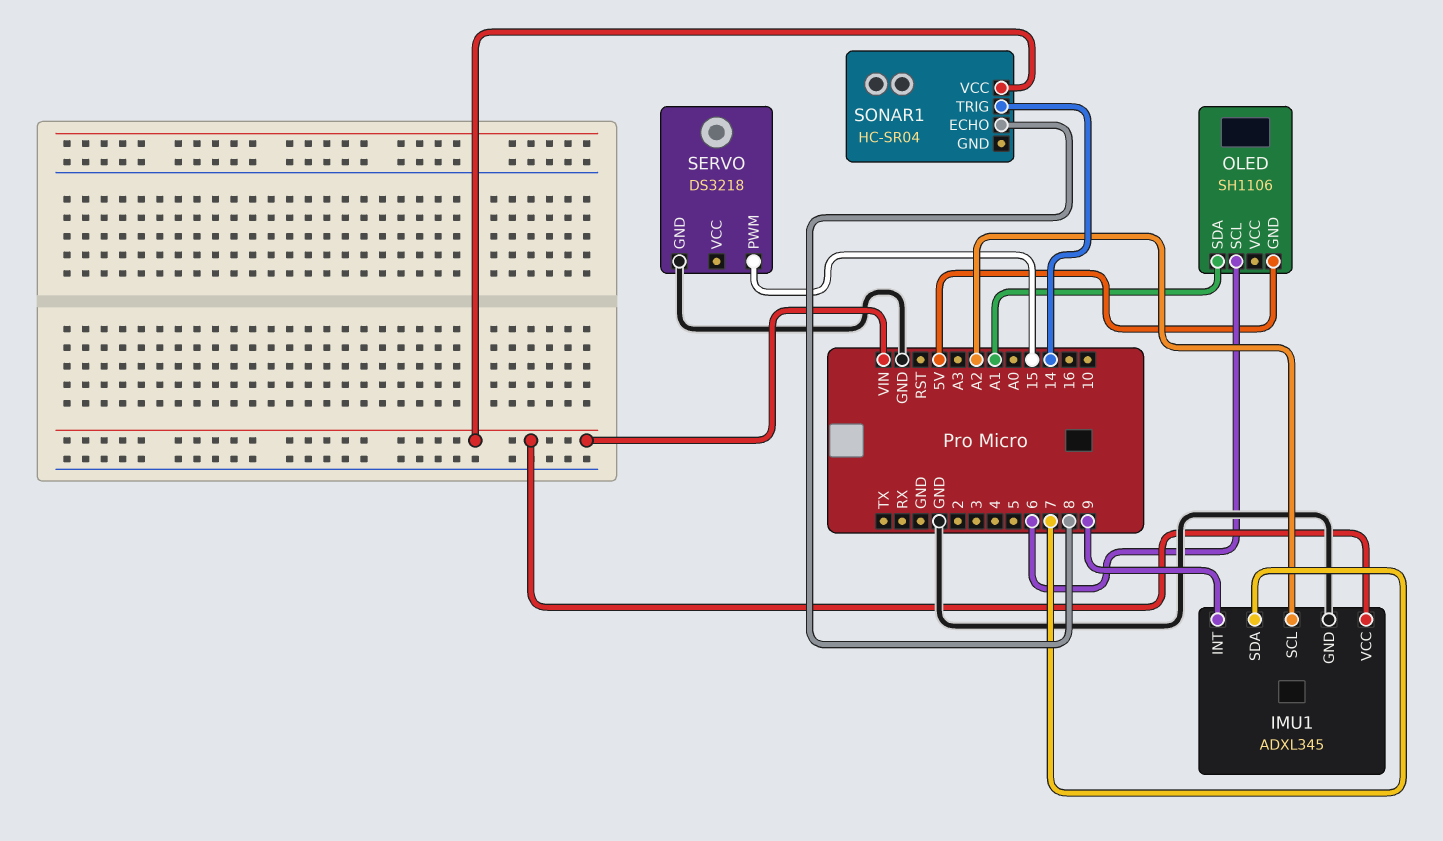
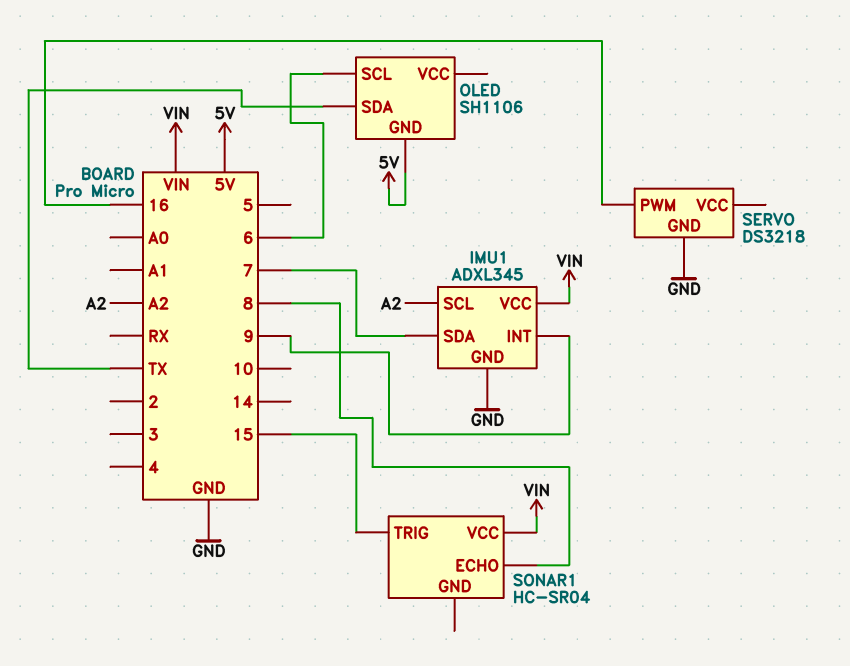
OLED pin SDA: A1 -> TX
SERVO pin PWM: 15 -> 16
SONAR1 pin TRIG: 14 -> 15

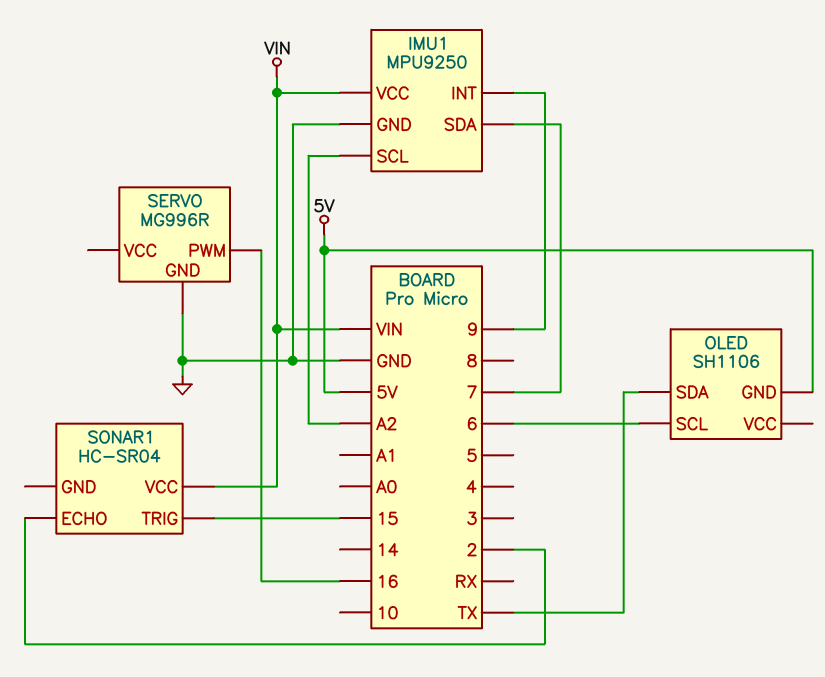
IMU1: ADXL345 -> MPU9250
SERVO: DS3218 -> MG996R
SONAR1 pin ECHO: 8 -> 2

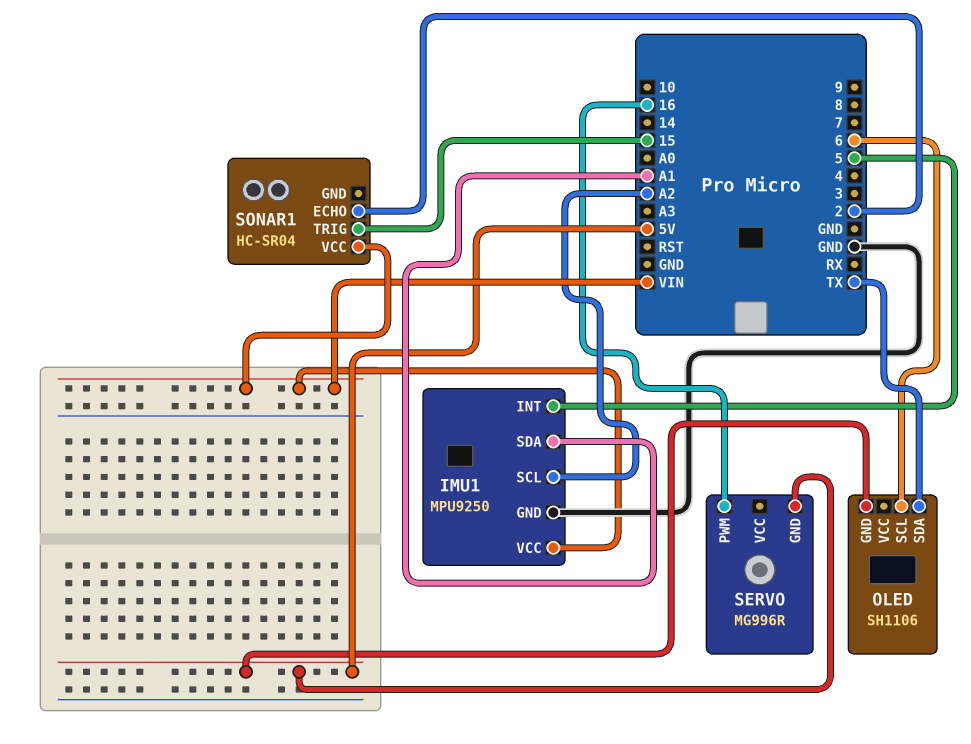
IMU1 pin INT: 9 -> 5
IMU1 pin SDA: 7 -> A1
SERVO pin GND: GND -> 5V

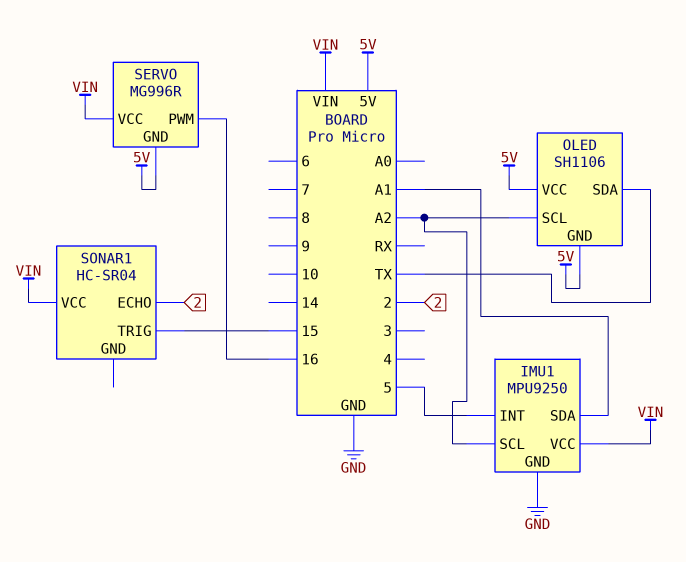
OLED pin SCL: 6 -> A2
OLED pin VCC: none -> 5V
SERVO pin VCC: none -> VIN

